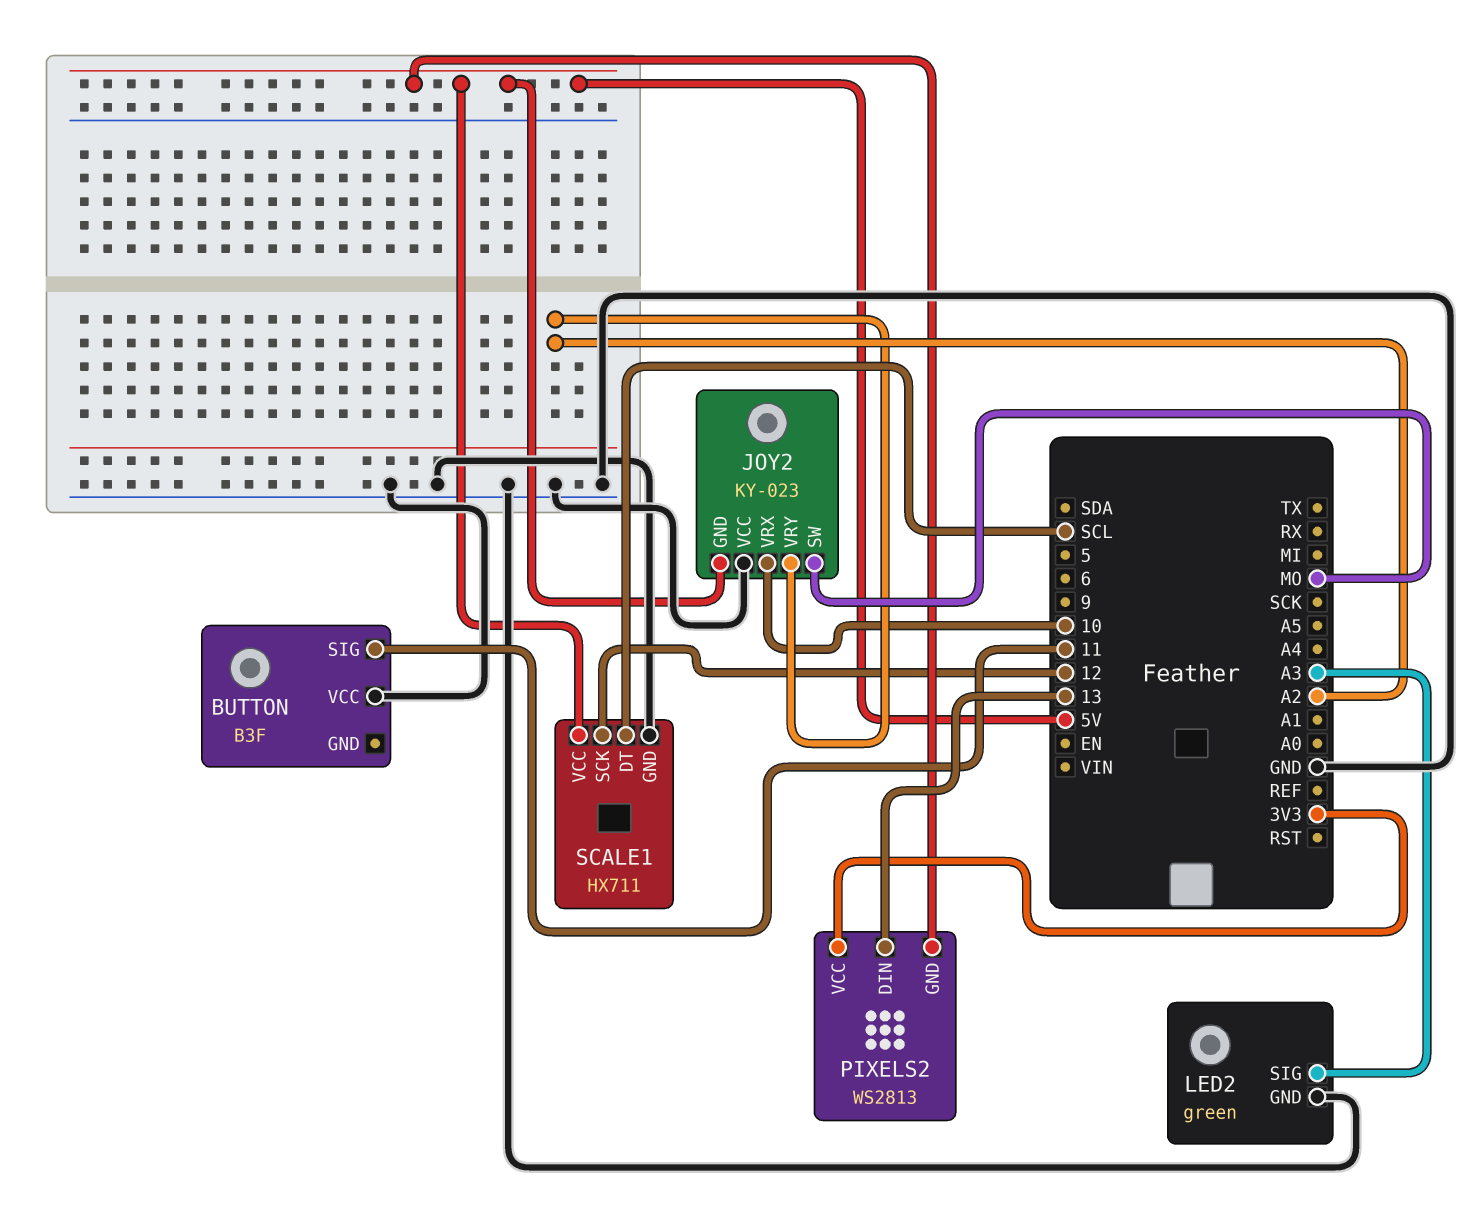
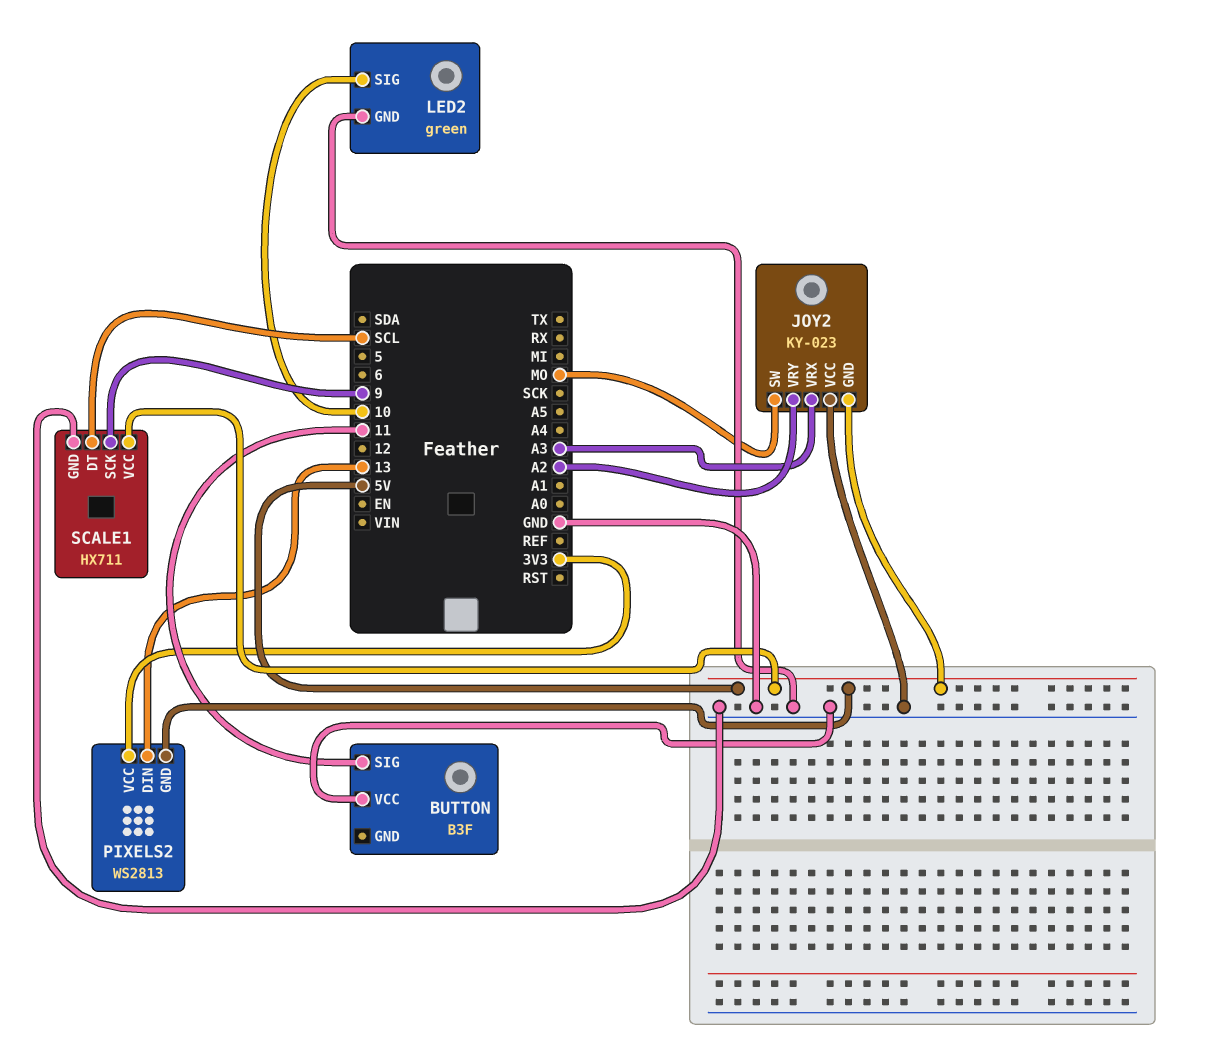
JOY2 pin VRX: 10 -> A3
LED2 pin SIG: A3 -> 10
SCALE1 pin SCK: 12 -> 9

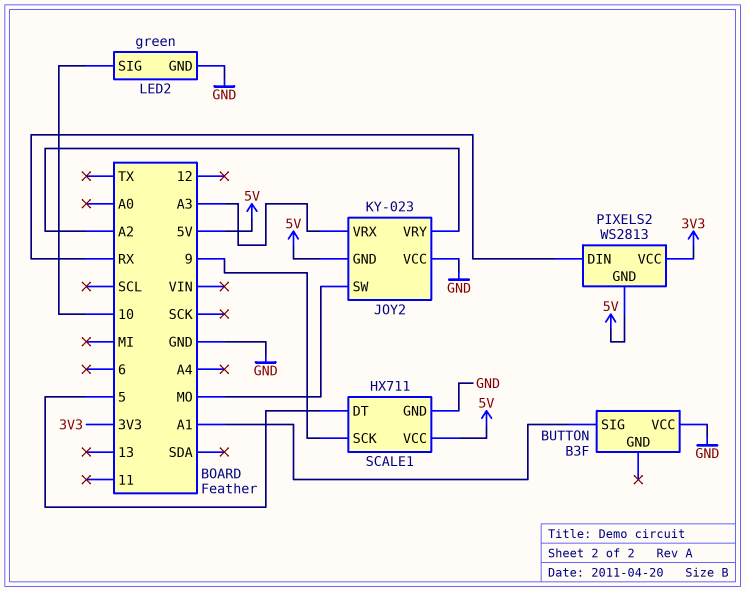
BUTTON pin SIG: 11 -> A1
PIXELS2 pin DIN: 13 -> RX
SCALE1 pin DT: SCL -> 5

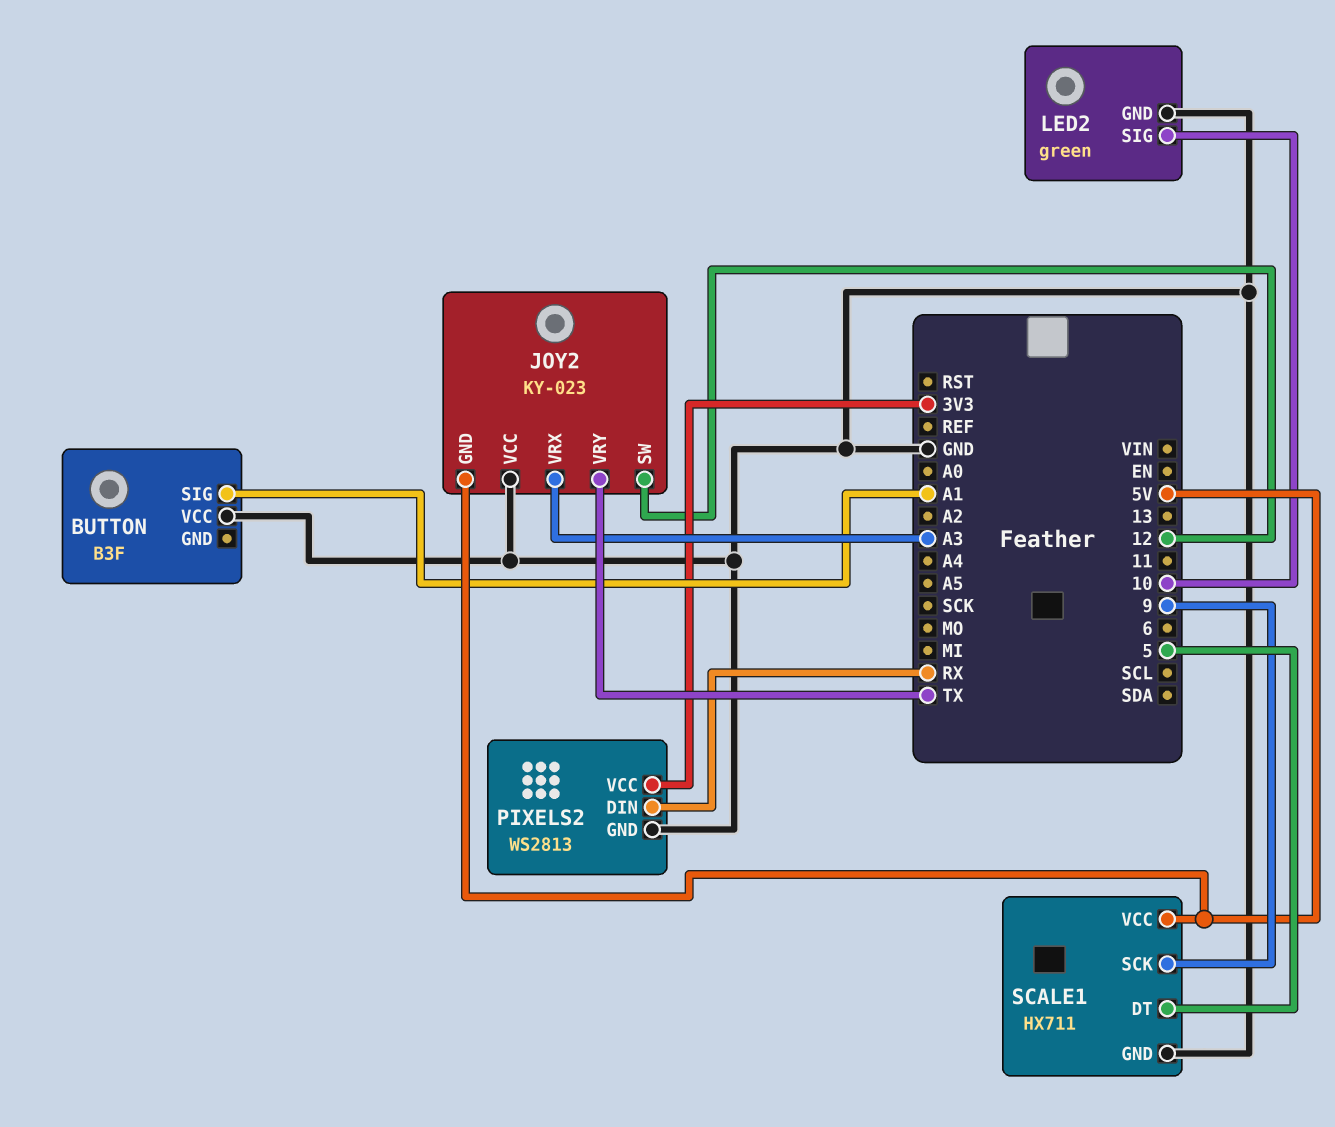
JOY2 pin SW: MO -> 12
JOY2 pin VRY: A2 -> TX
PIXELS2 pin GND: 5V -> GND

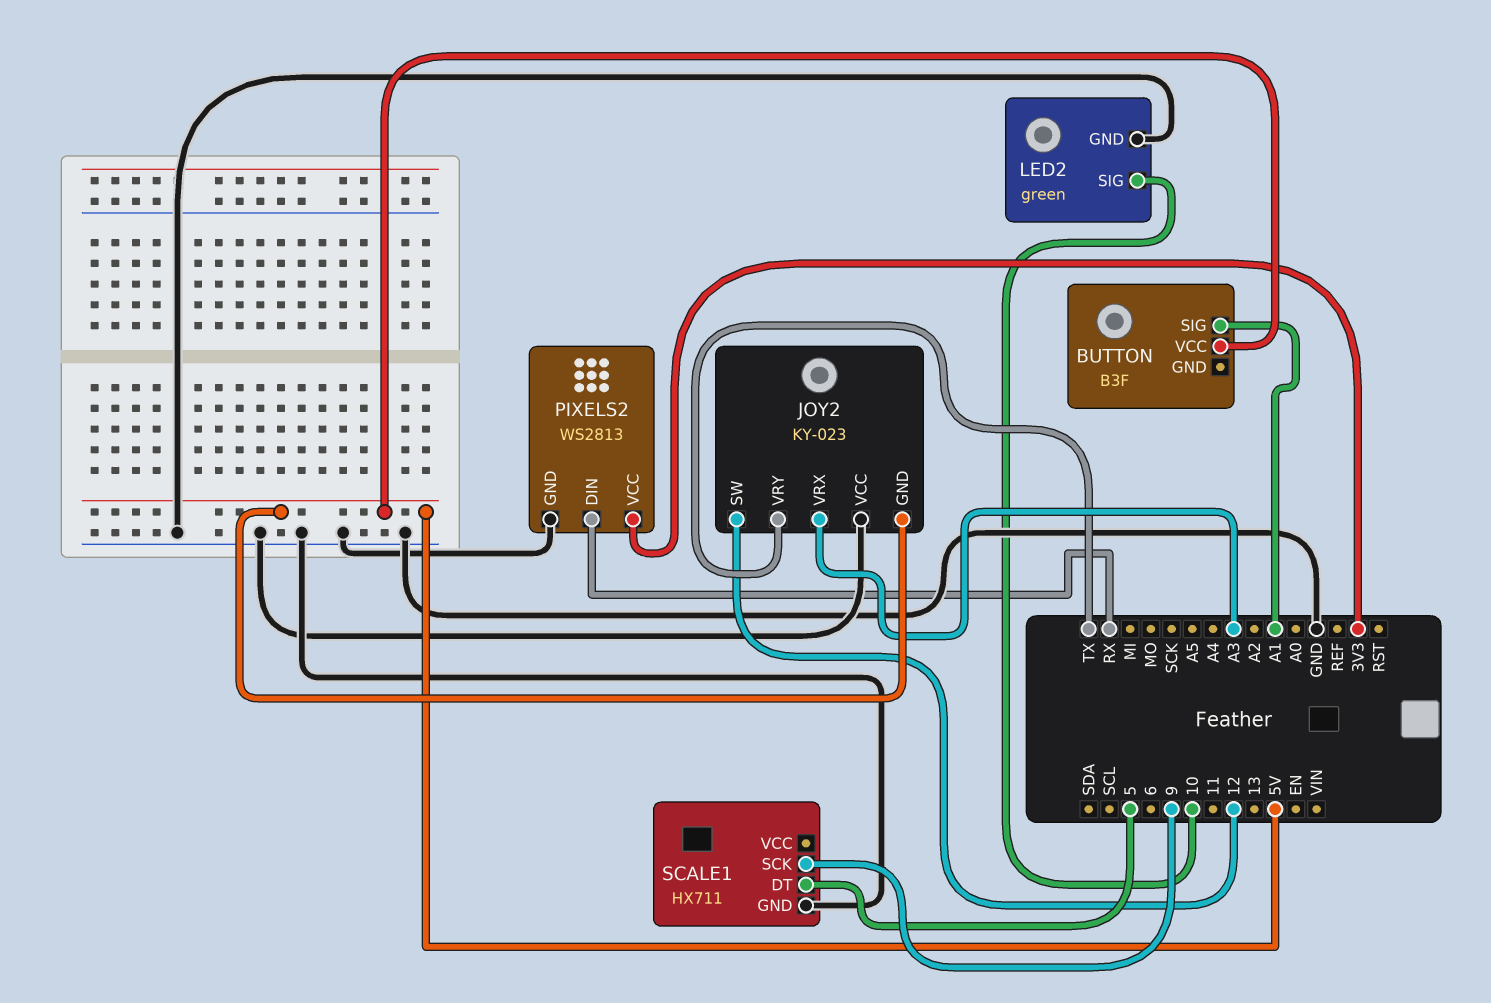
BUTTON pin VCC: GND -> 5V
SCALE1 pin VCC: 5V -> none

